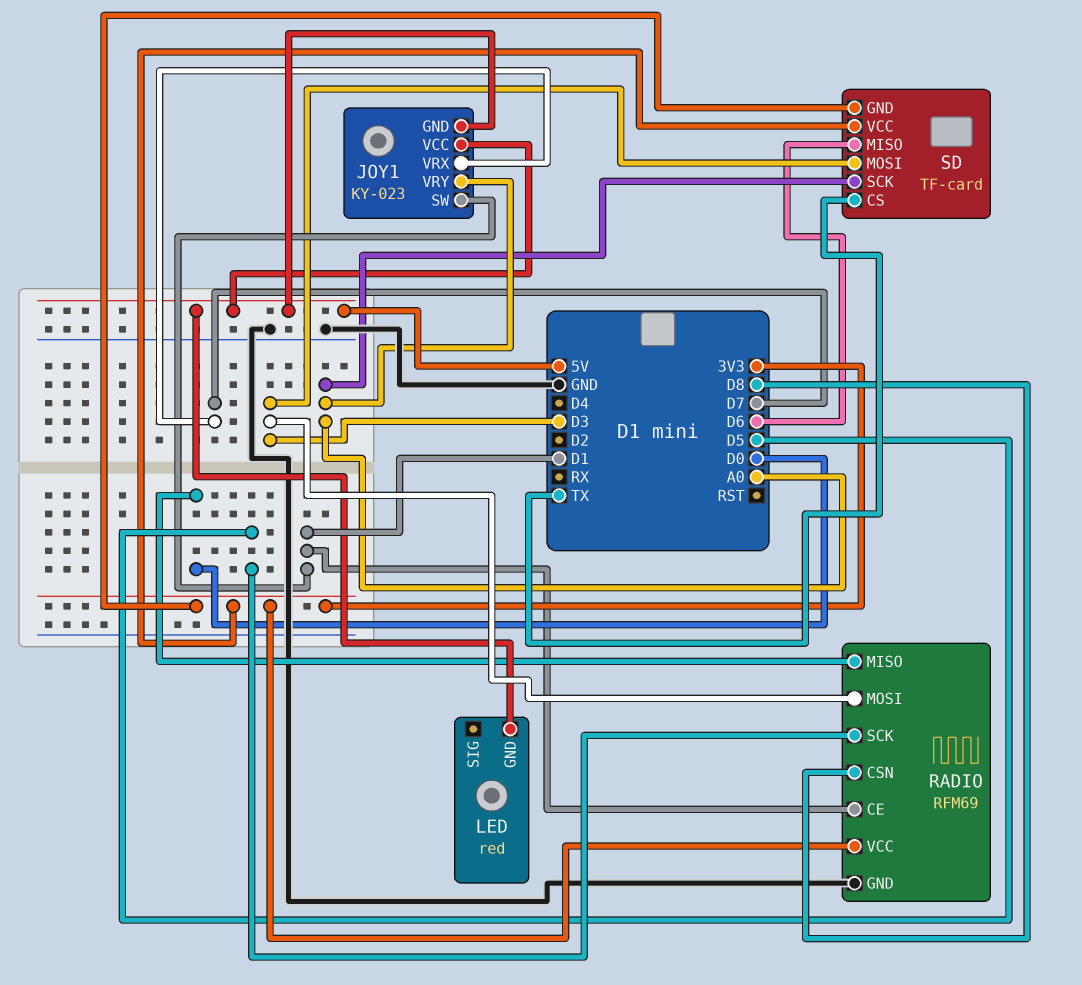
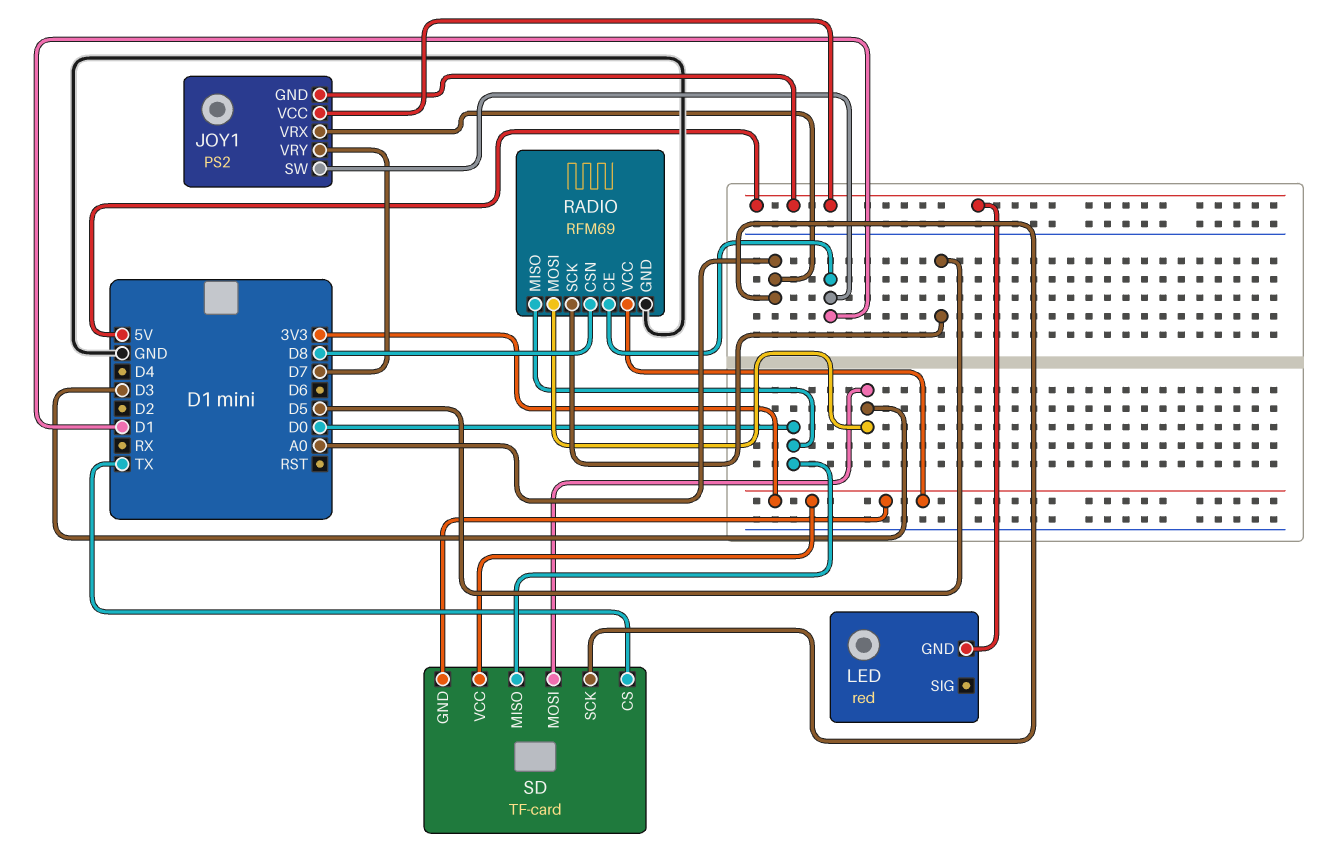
JOY1: KY-023 -> PS2
JOY1 pin VRX: D7 -> A0
JOY1 pin VRY: A0 -> D7
SD pin MISO: D6 -> D0

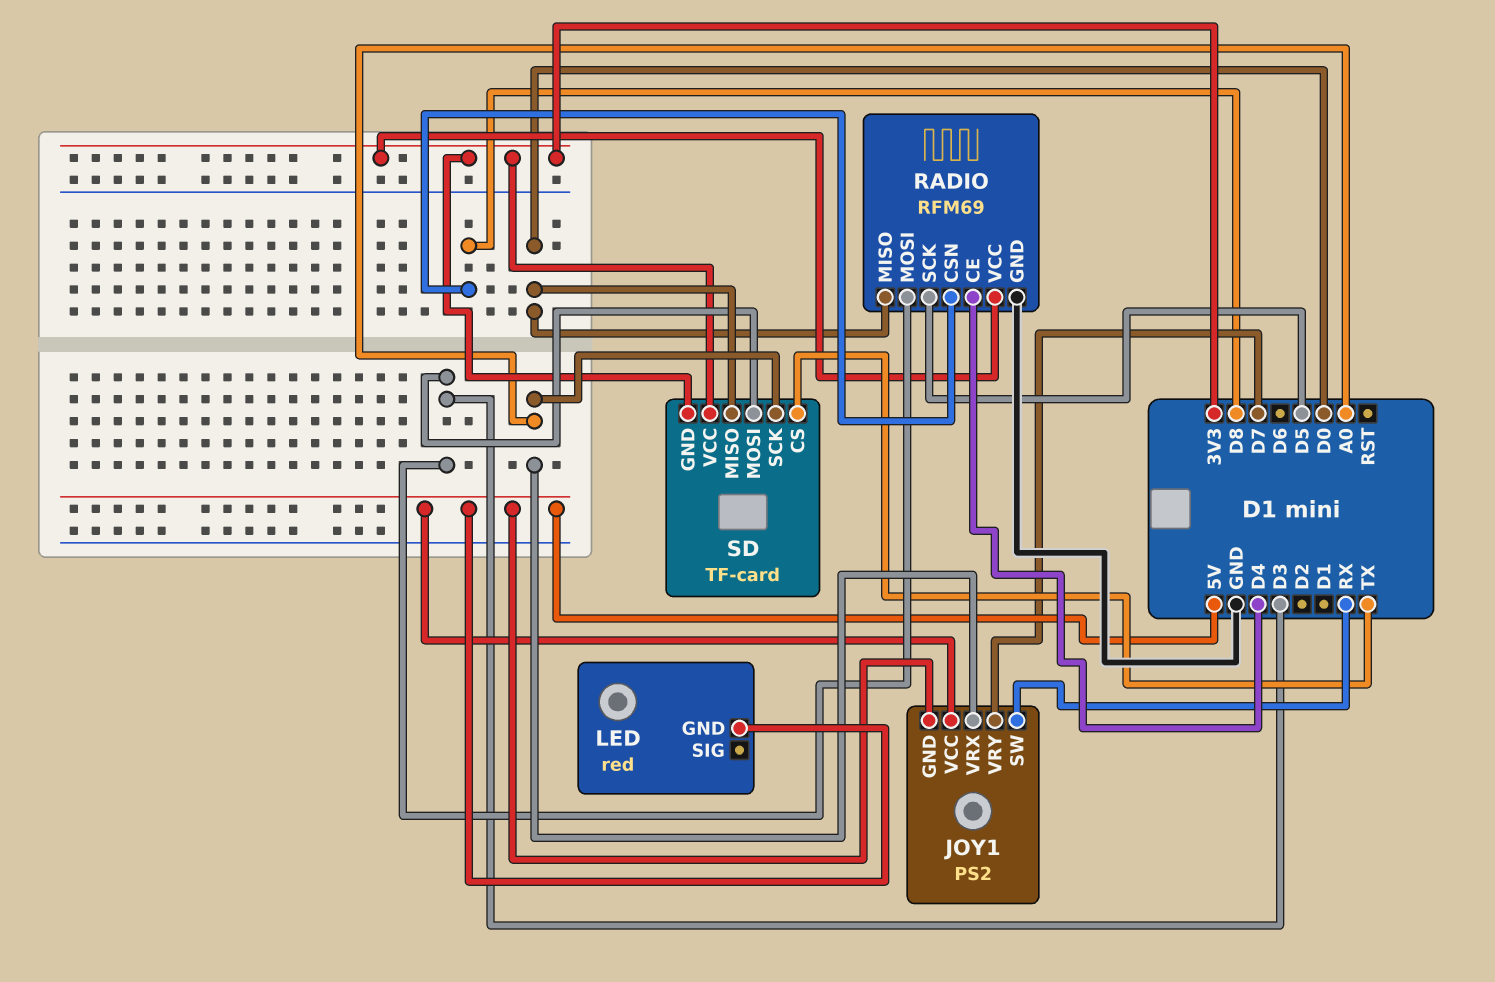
JOY1 pin SW: D1 -> RX
RADIO pin CE: D1 -> D4

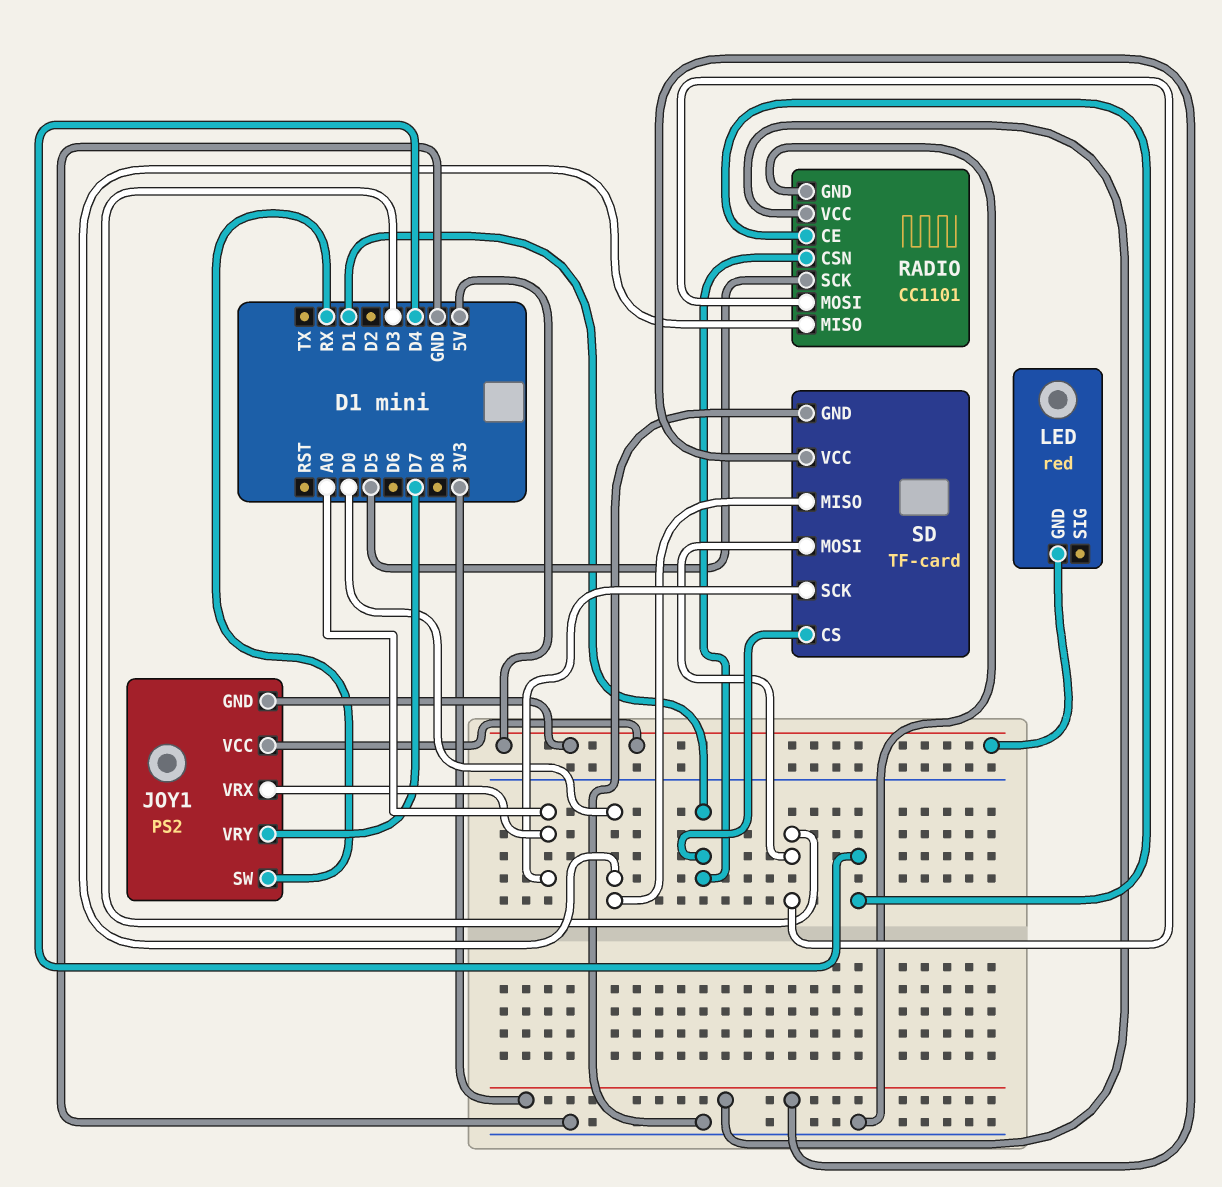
RADIO: RFM69 -> CC1101
RADIO pin CSN: D8 -> D1
SD pin CS: TX -> D1
SD pin GND: 3V3 -> GND

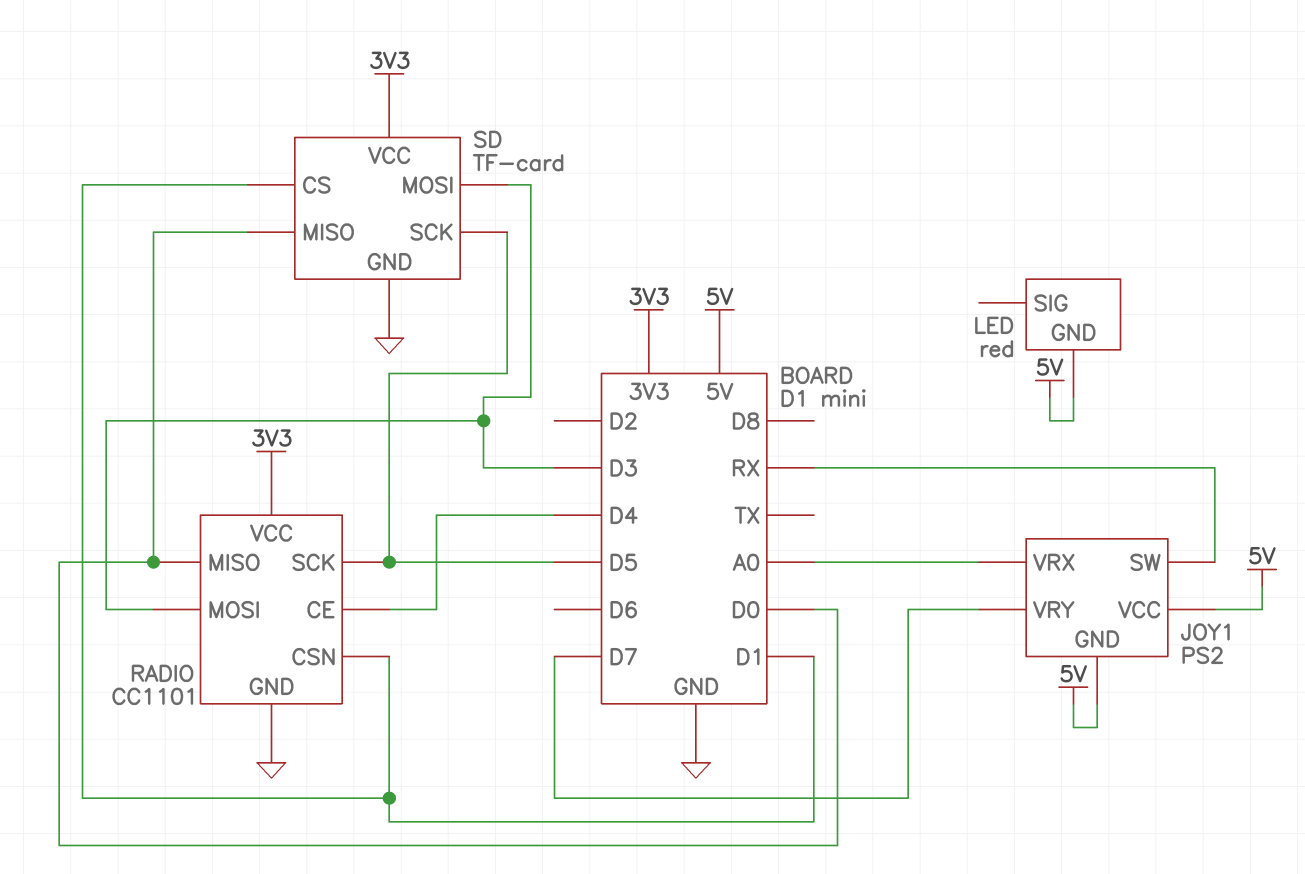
SD pin SCK: A0 -> D5

